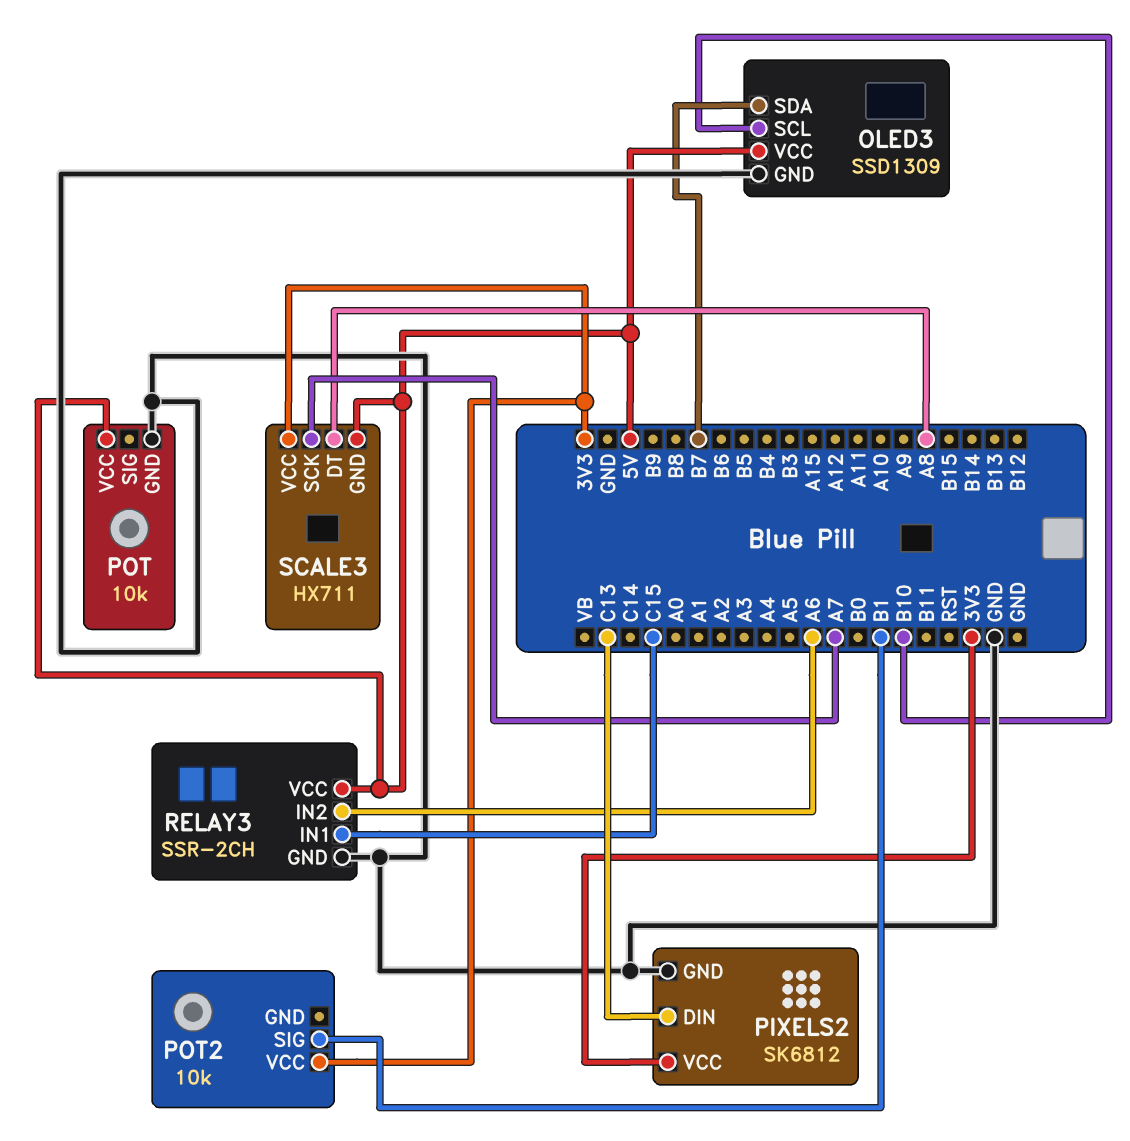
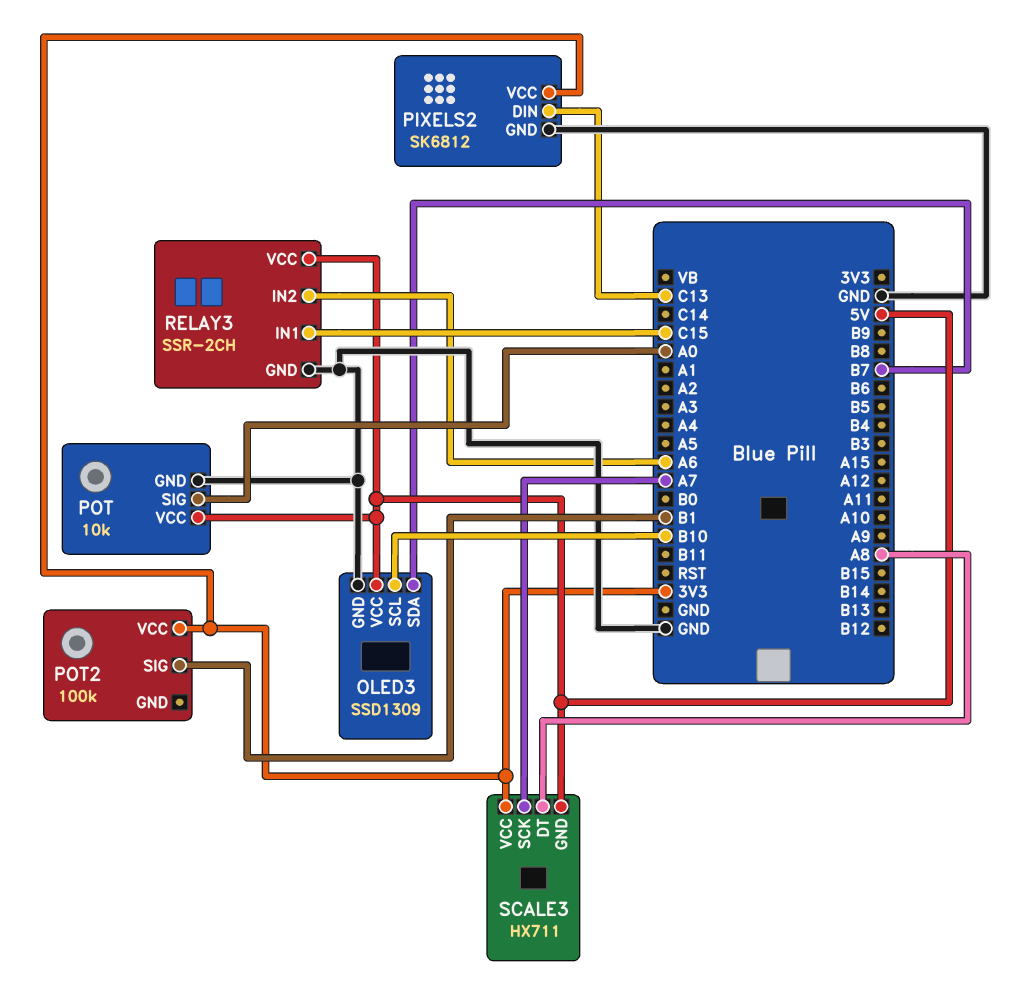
POT pin SIG: none -> A0
POT2: 10k -> 100k

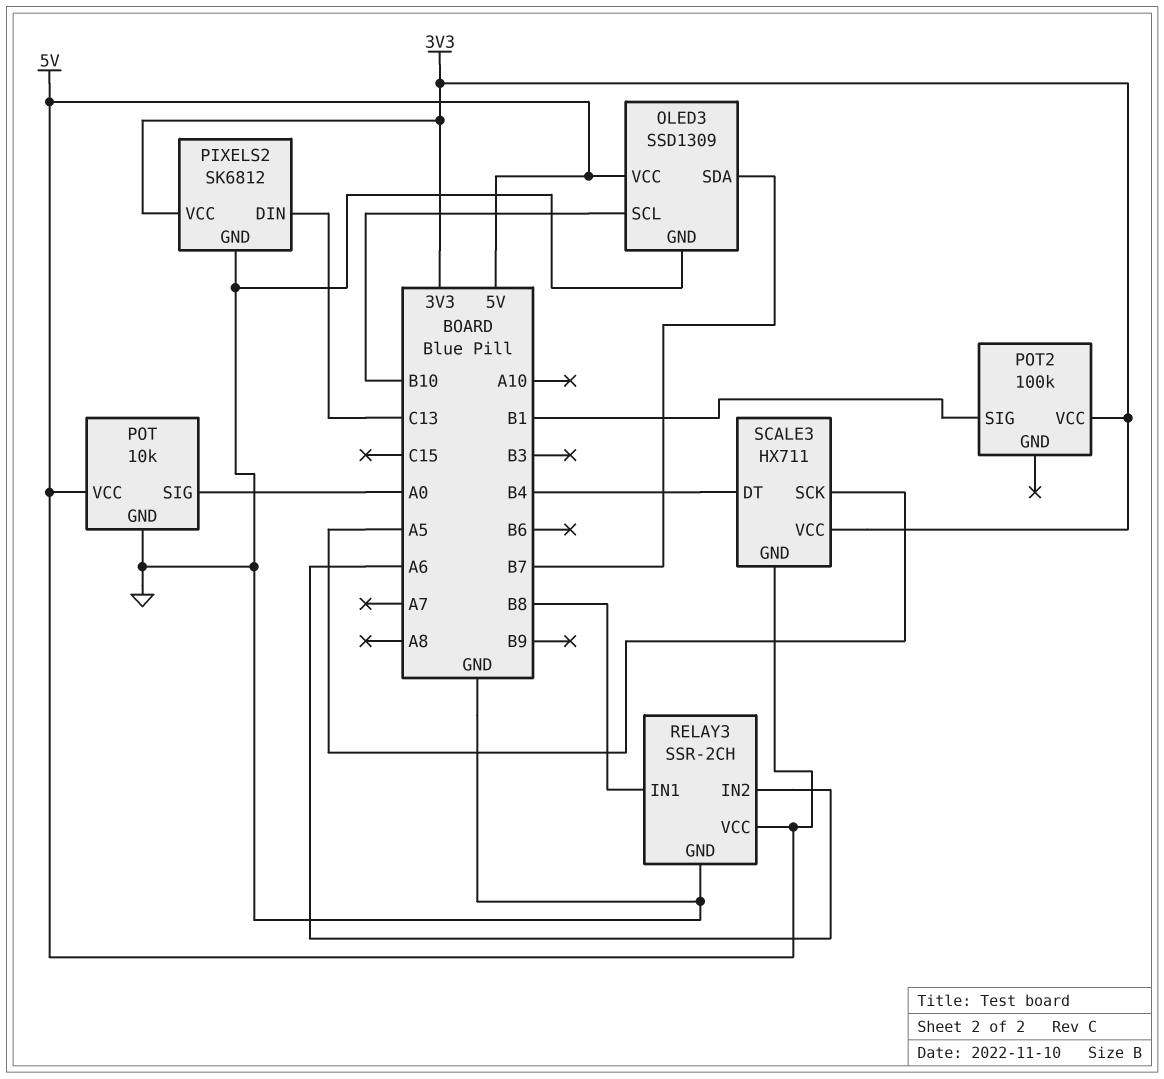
RELAY3 pin IN1: C15 -> B8
SCALE3 pin DT: A8 -> B4
SCALE3 pin SCK: A7 -> A5

